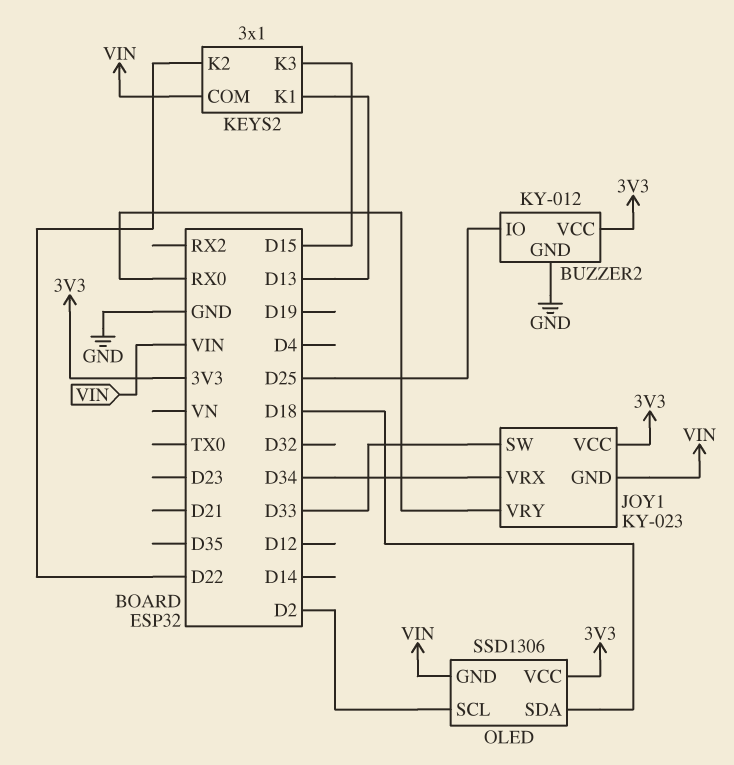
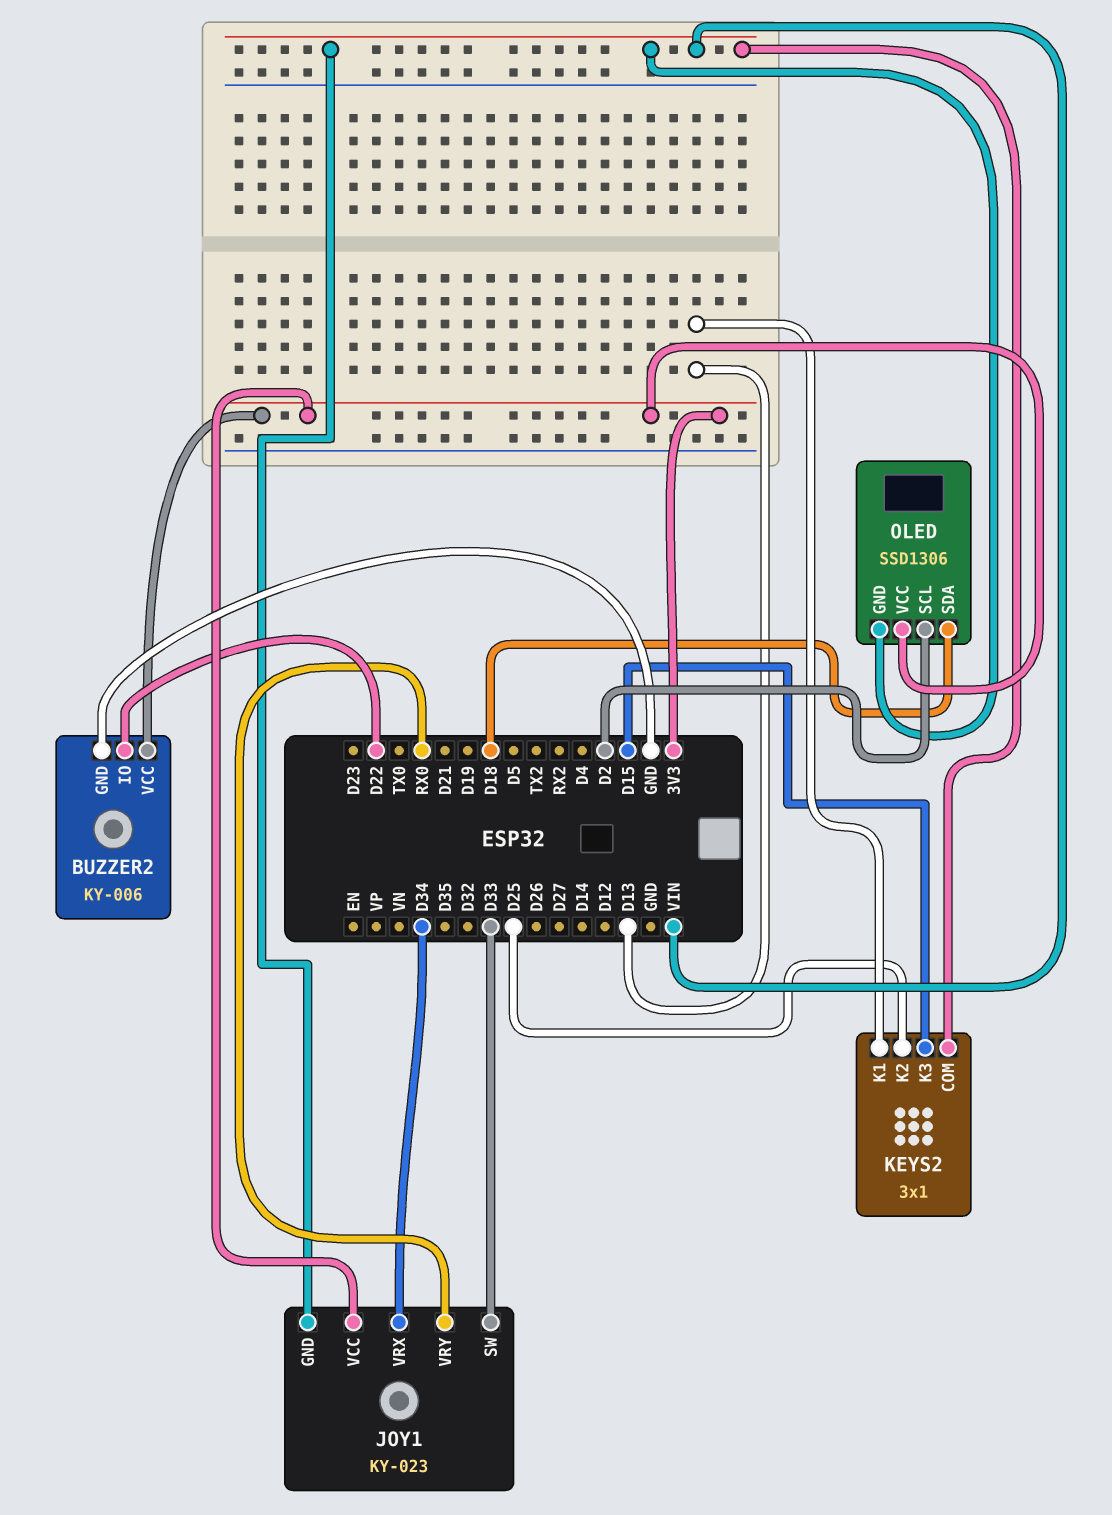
BUZZER2: KY-012 -> KY-006
BUZZER2 pin IO: D25 -> D22
KEYS2 pin K2: D22 -> D25

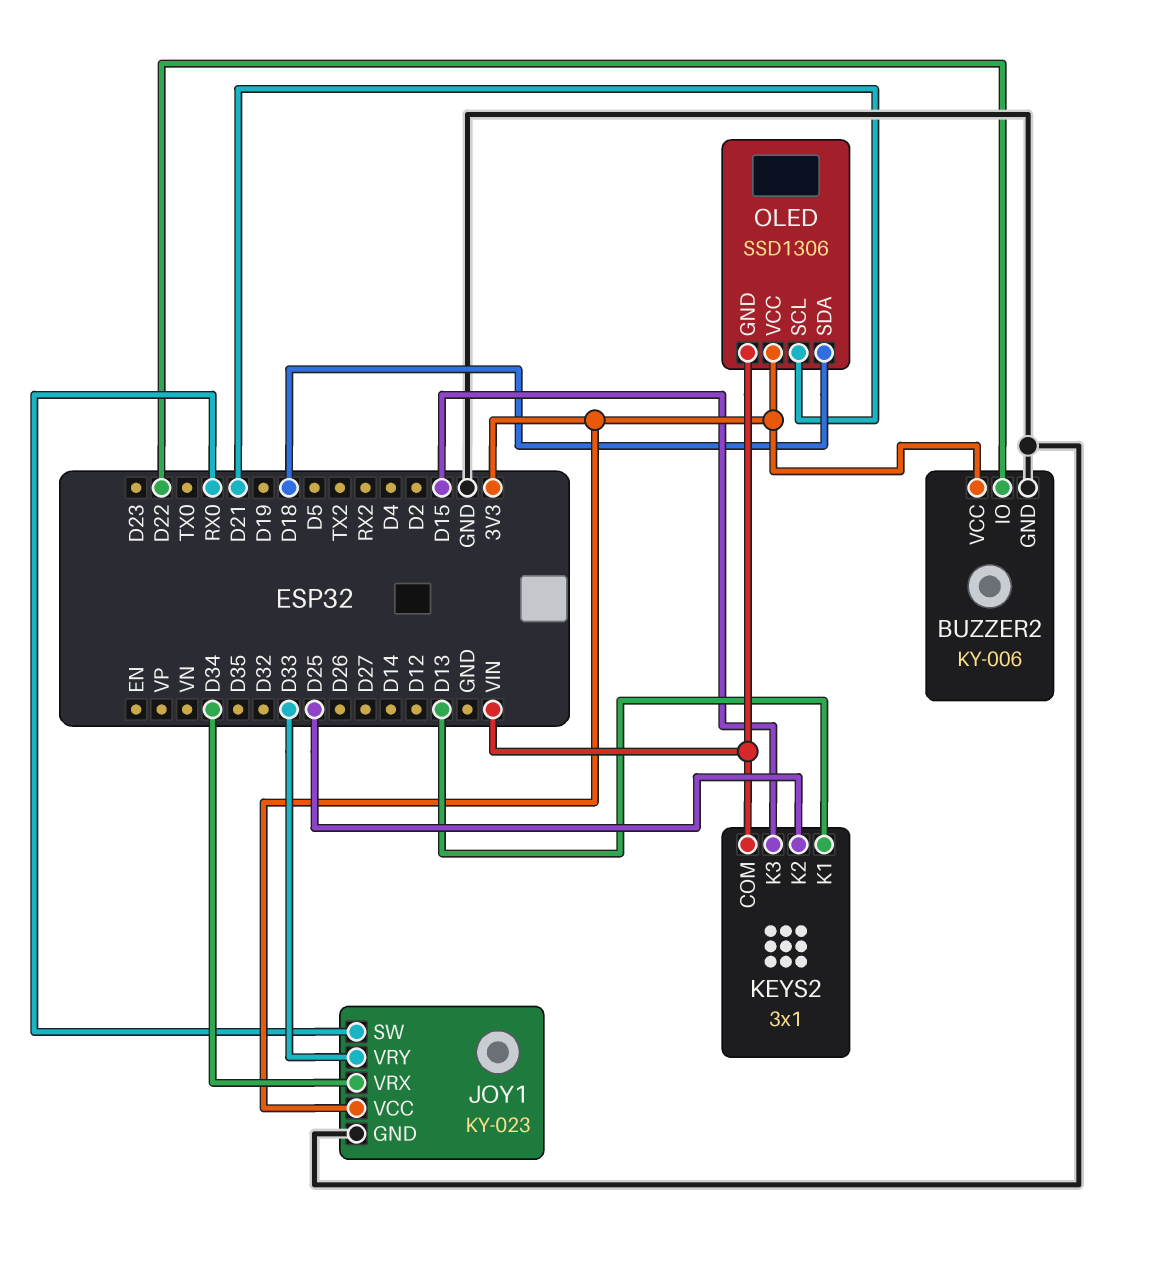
JOY1 pin GND: VIN -> GND
JOY1 pin SW: D33 -> RX0
JOY1 pin VRY: RX0 -> D33
OLED pin SCL: D2 -> D21

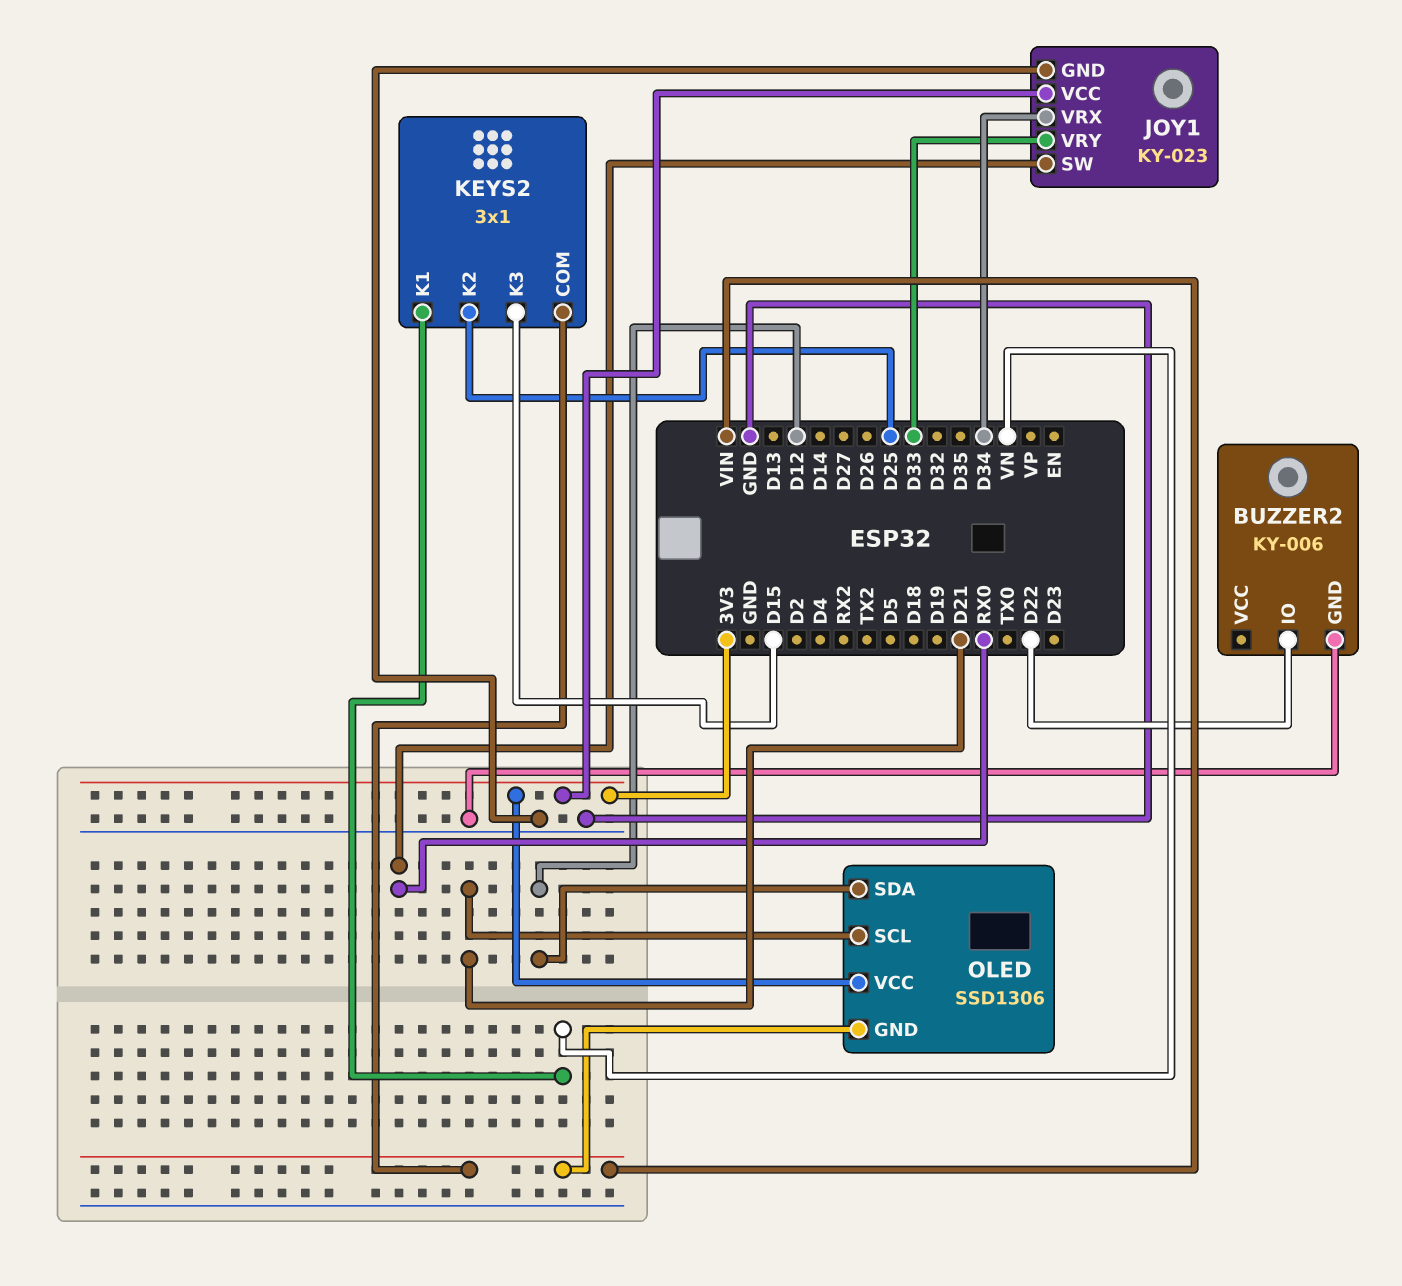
BUZZER2 pin VCC: 3V3 -> none
KEYS2 pin K1: D13 -> VN
OLED pin SDA: D18 -> D12

